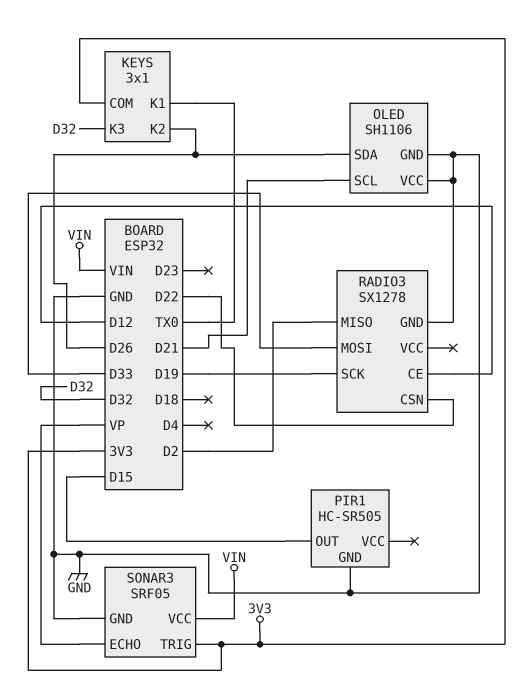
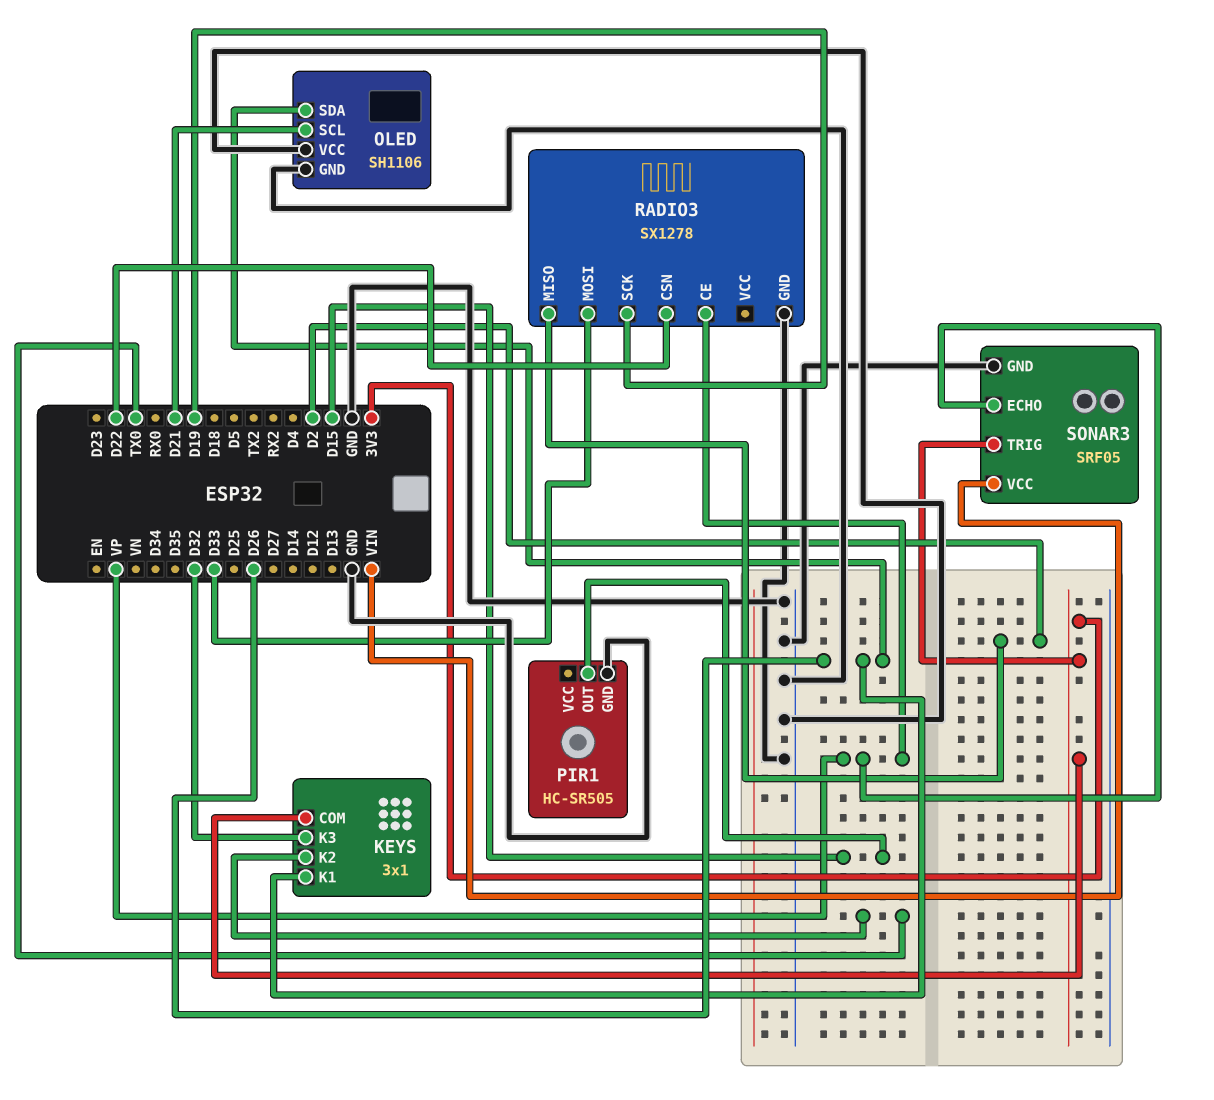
KEYS pin K1: TX0 -> D26
KEYS pin K2: D26 -> TX0
RADIO3 pin CE: D12 -> VP

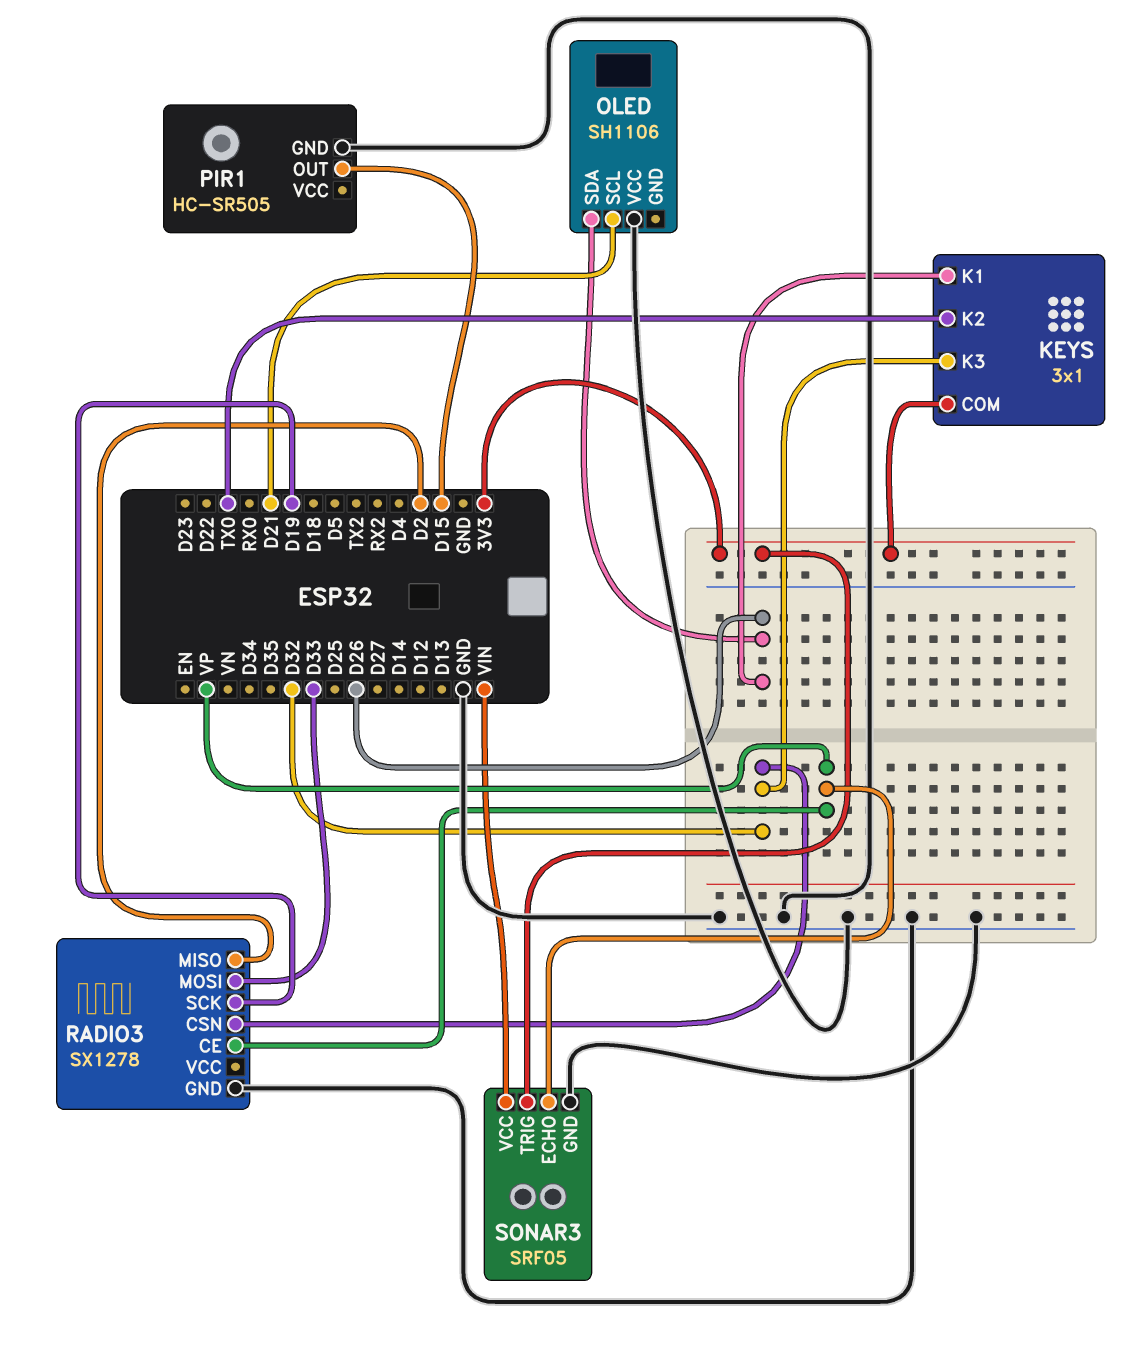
OLED pin GND: GND -> none
RADIO3 pin CSN: D22 -> D32

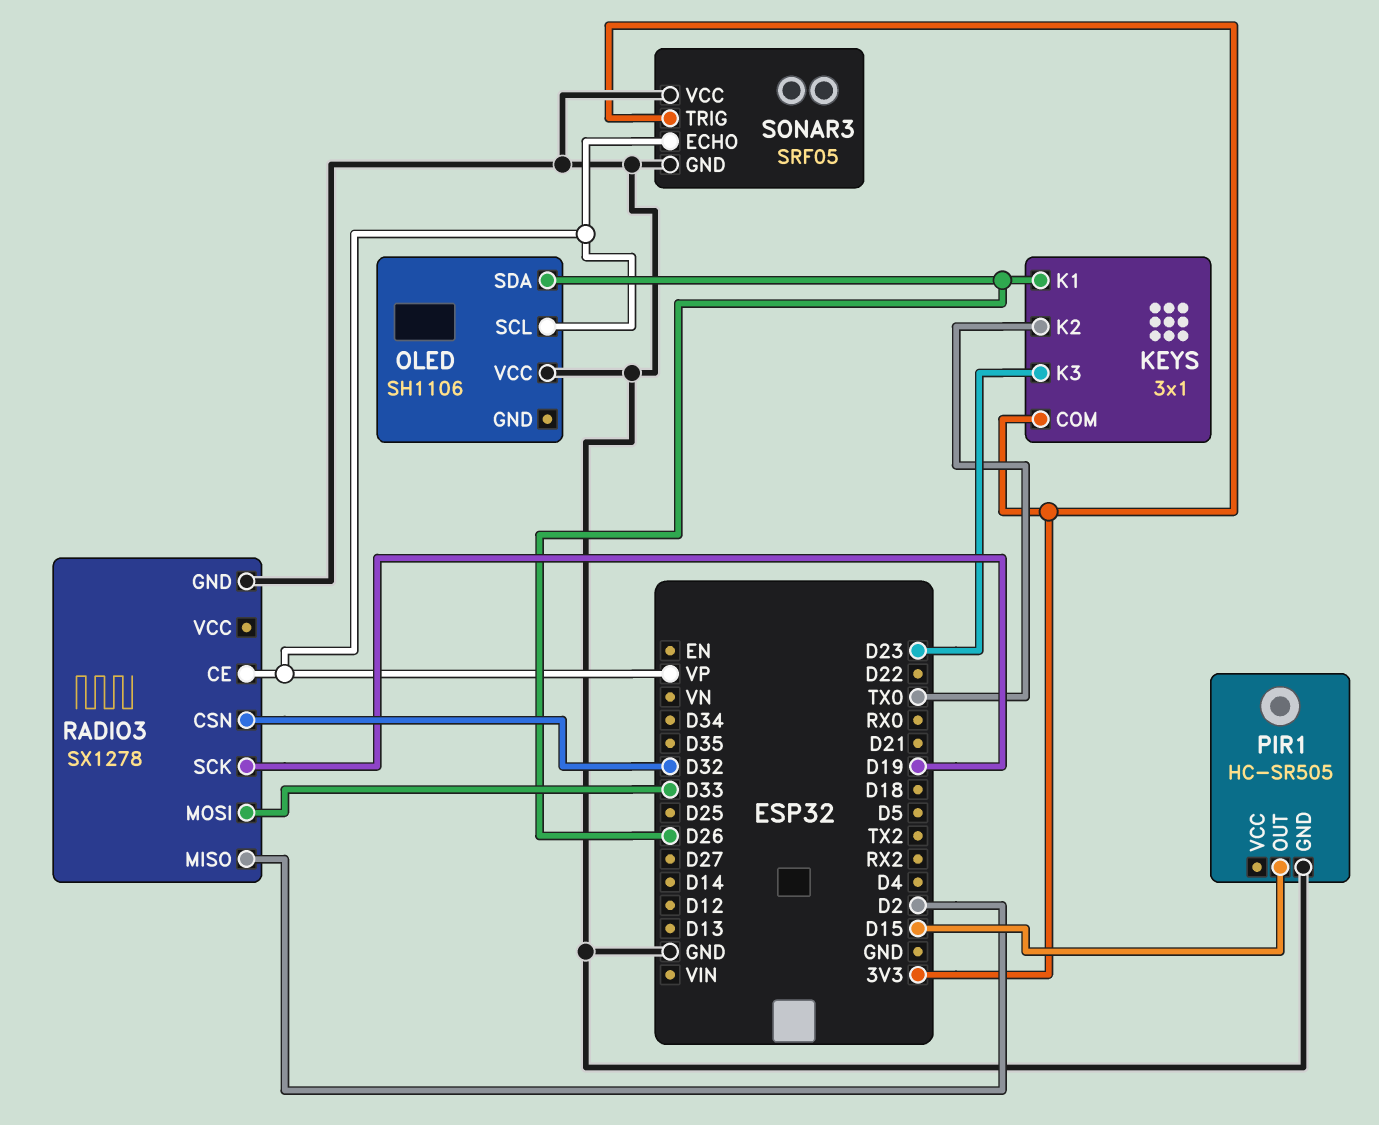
KEYS pin K3: D32 -> D23
OLED pin SCL: D21 -> VP
SONAR3 pin VCC: VIN -> GND

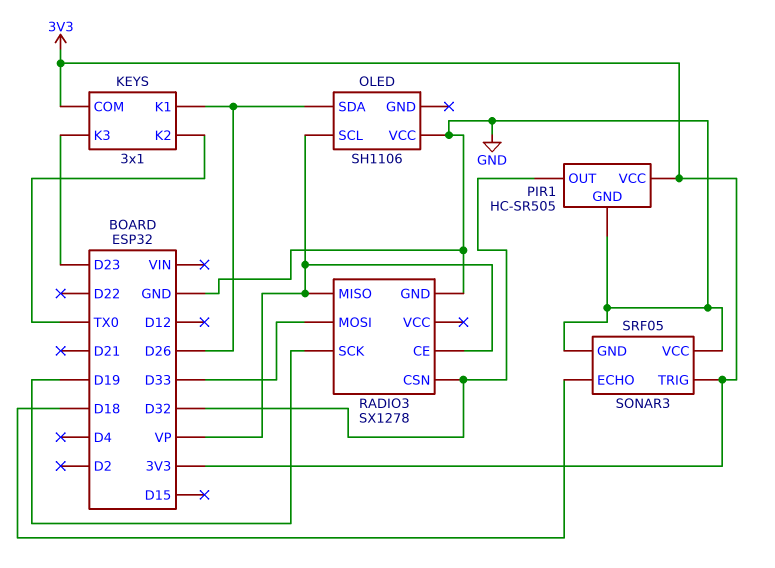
PIR1 pin OUT: D15 -> D32
PIR1 pin VCC: none -> 3V3
RADIO3 pin MISO: D2 -> VP
SONAR3 pin ECHO: VP -> D18

